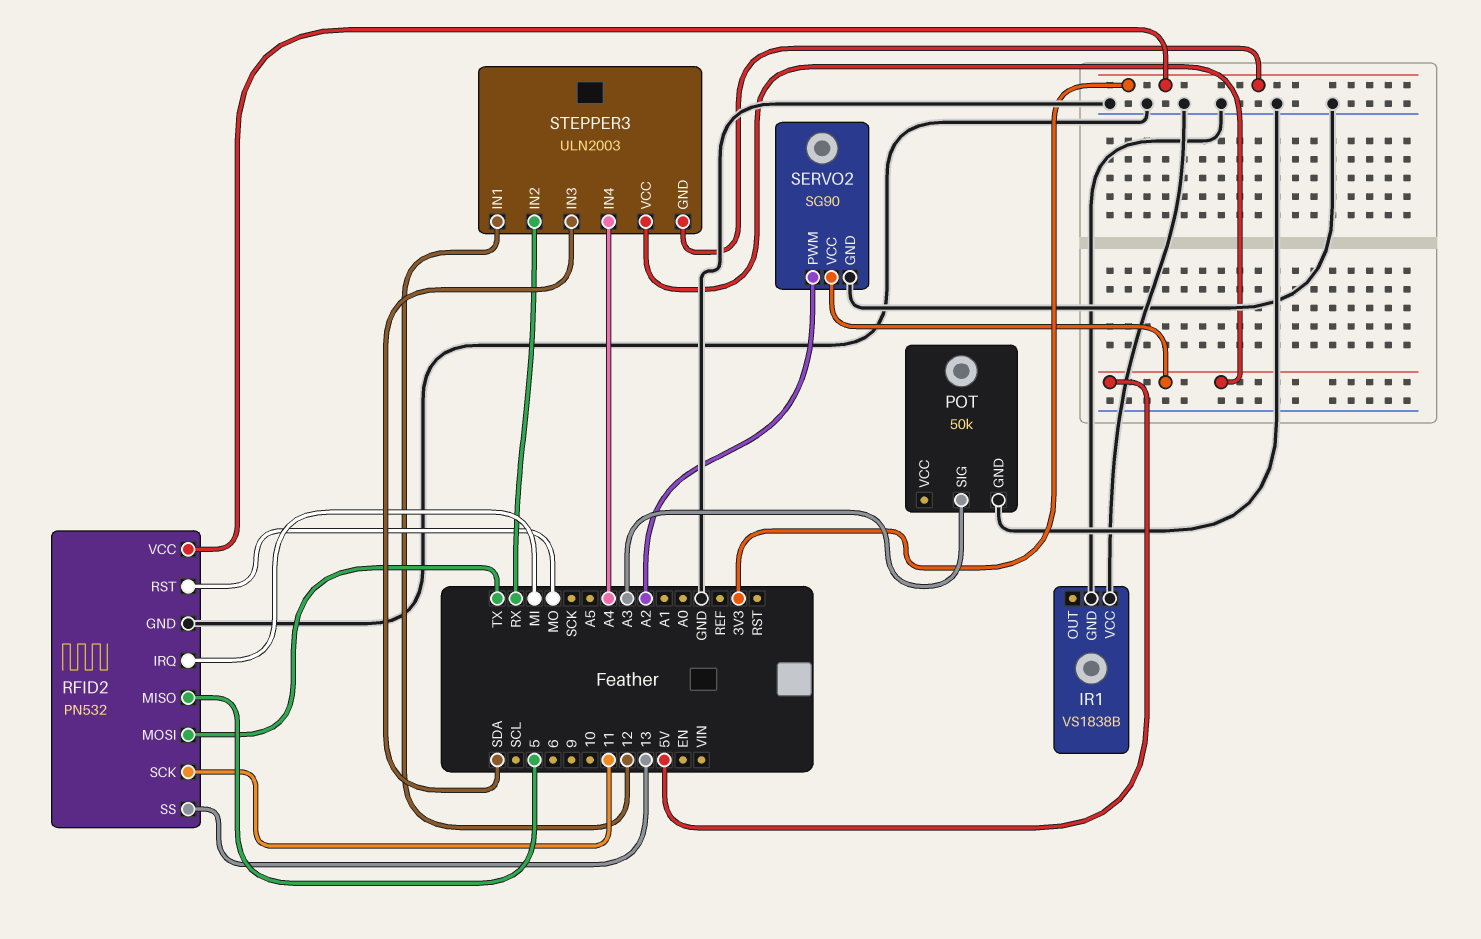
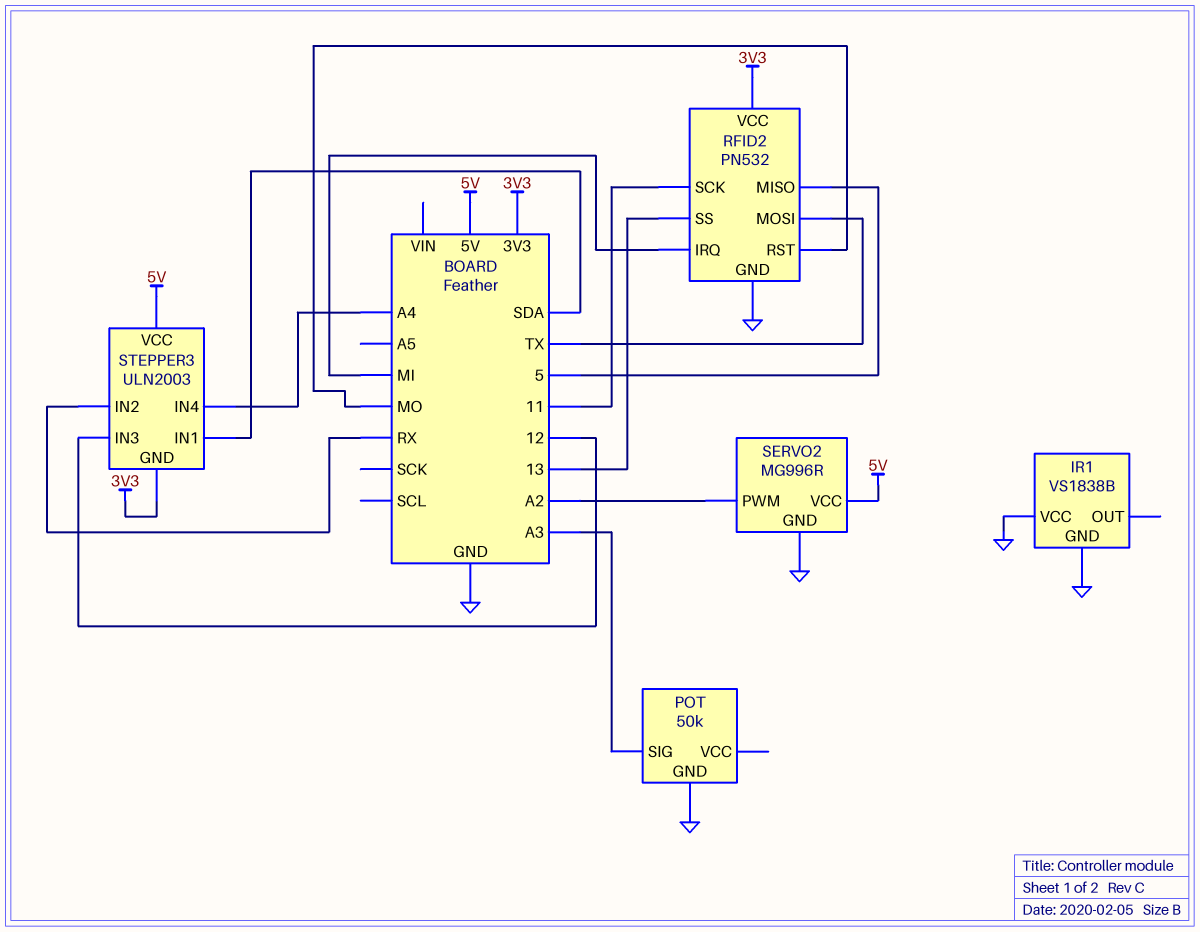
SERVO2: SG90 -> MG996R
STEPPER3 pin IN1: 12 -> SDA
STEPPER3 pin IN3: SDA -> 12

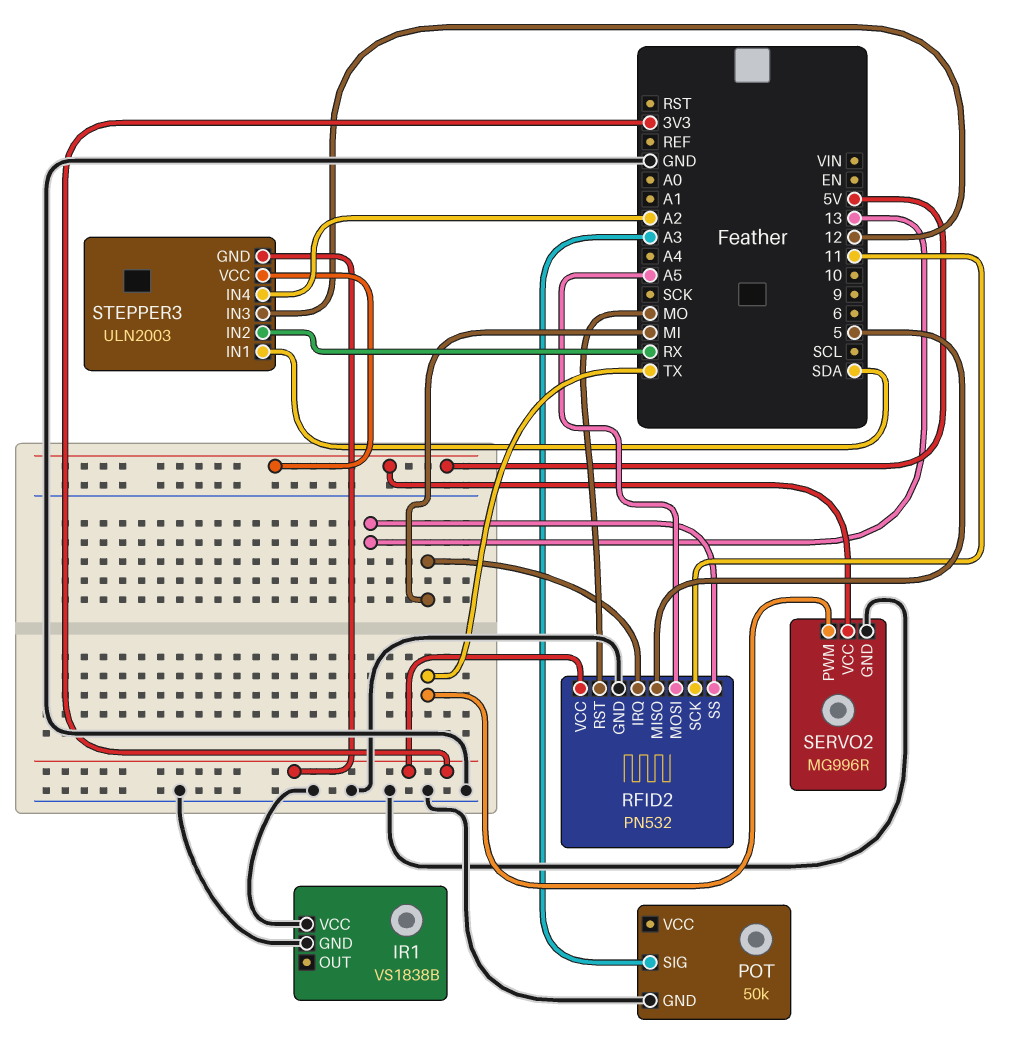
RFID2 pin MOSI: TX -> A5
SERVO2 pin PWM: A2 -> TX
STEPPER3 pin IN4: A4 -> A2

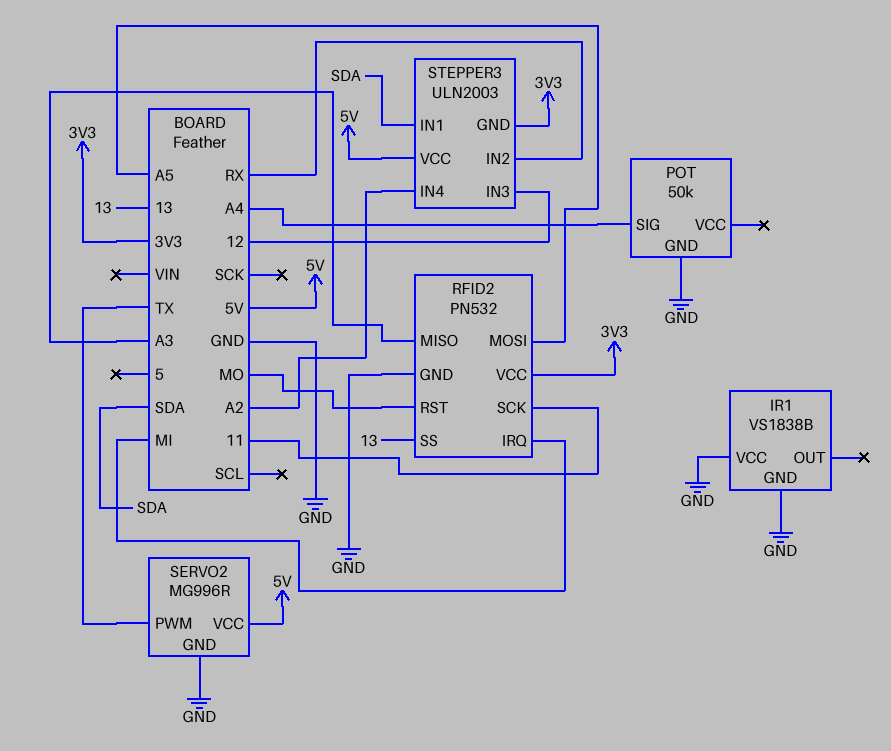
POT pin SIG: A3 -> A4
RFID2 pin MISO: 5 -> A3

